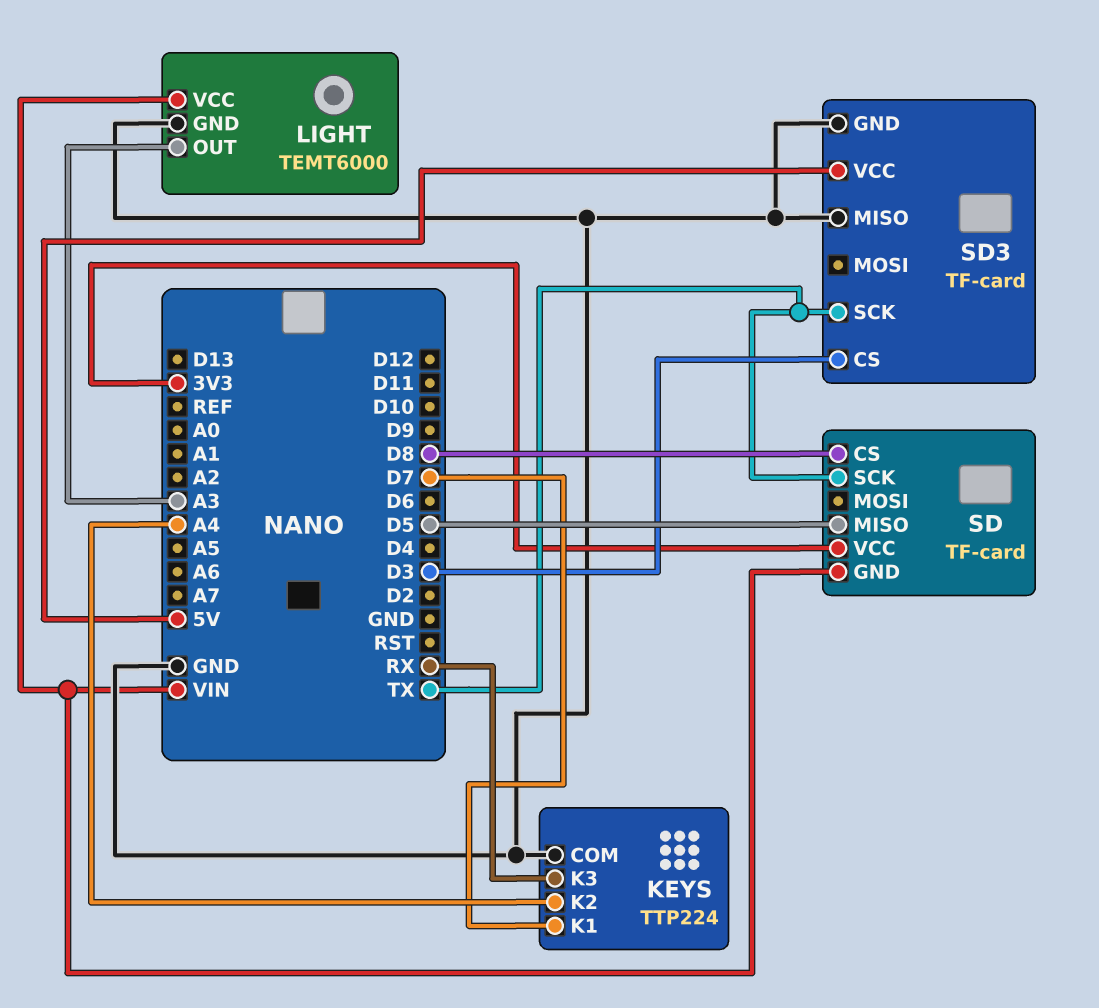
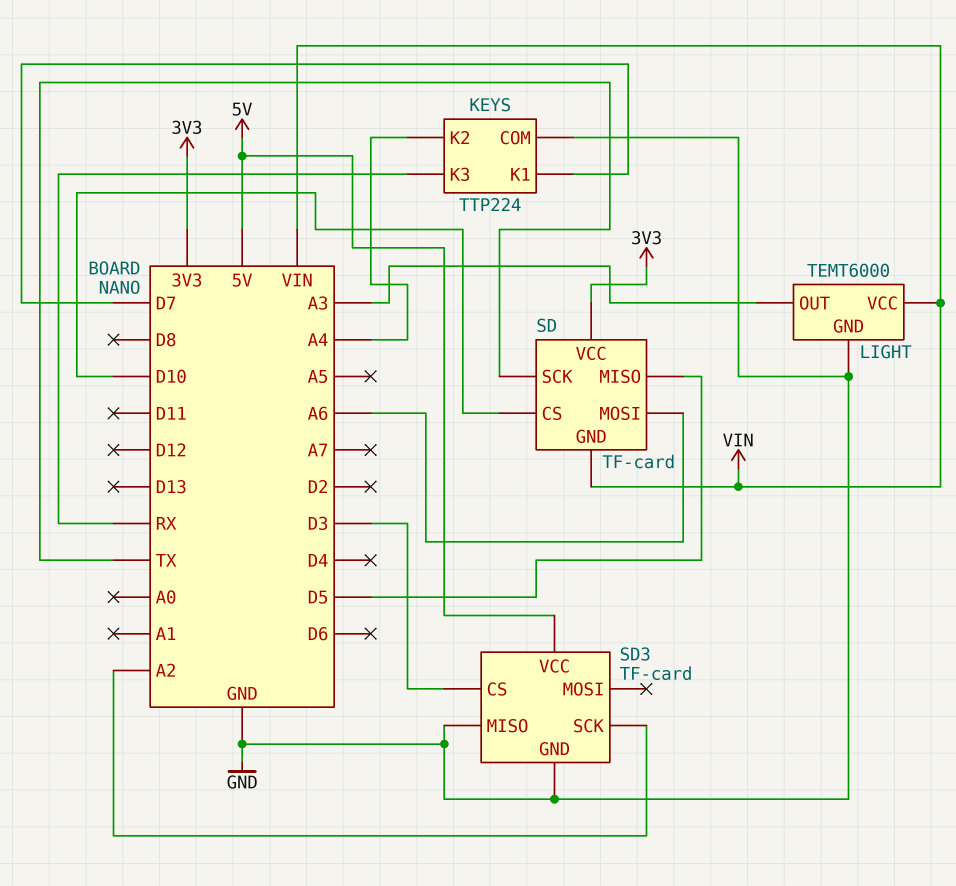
SD pin CS: D8 -> D10
SD pin MOSI: none -> A6
SD3 pin SCK: TX -> A2

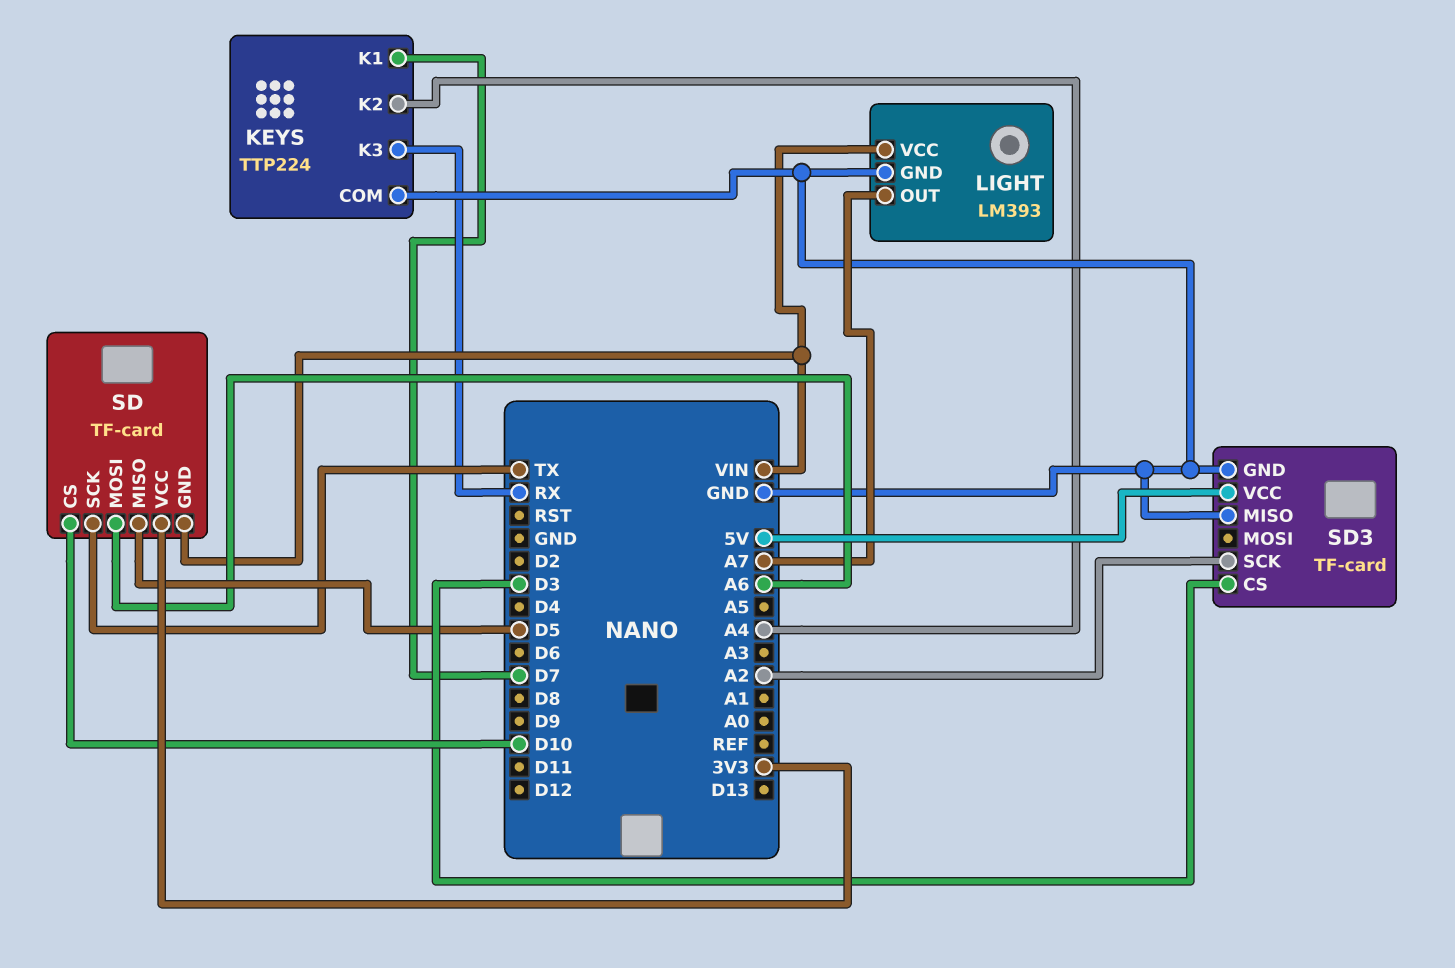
LIGHT: TEMT6000 -> LM393
LIGHT pin OUT: A3 -> A7

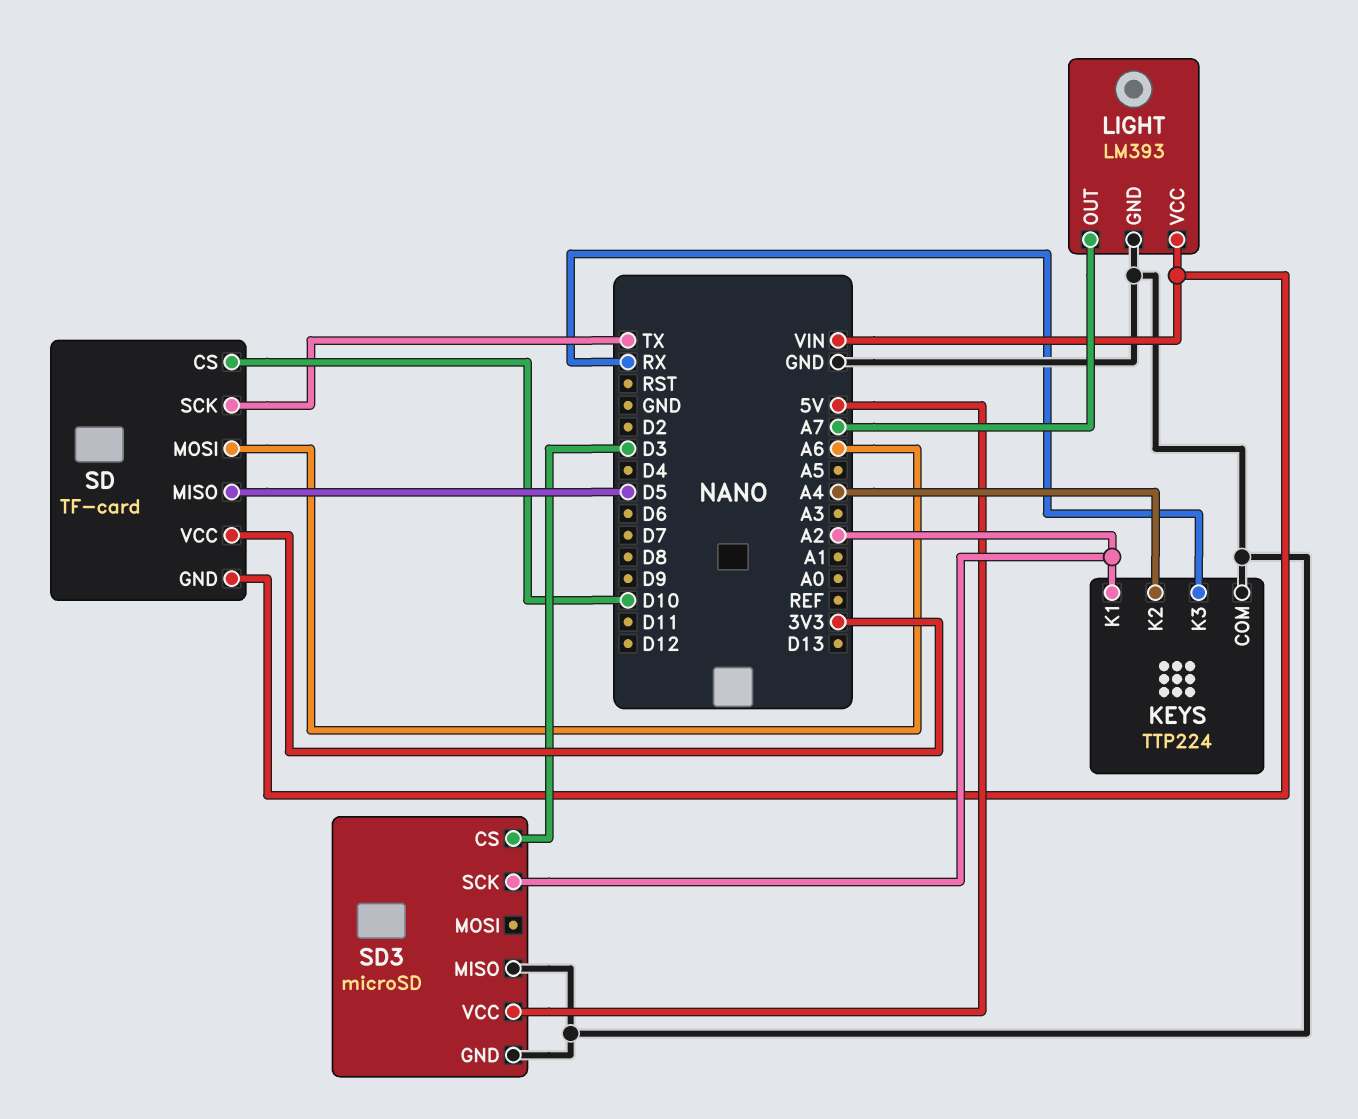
KEYS pin K1: D7 -> A2
SD3: TF-card -> microSD

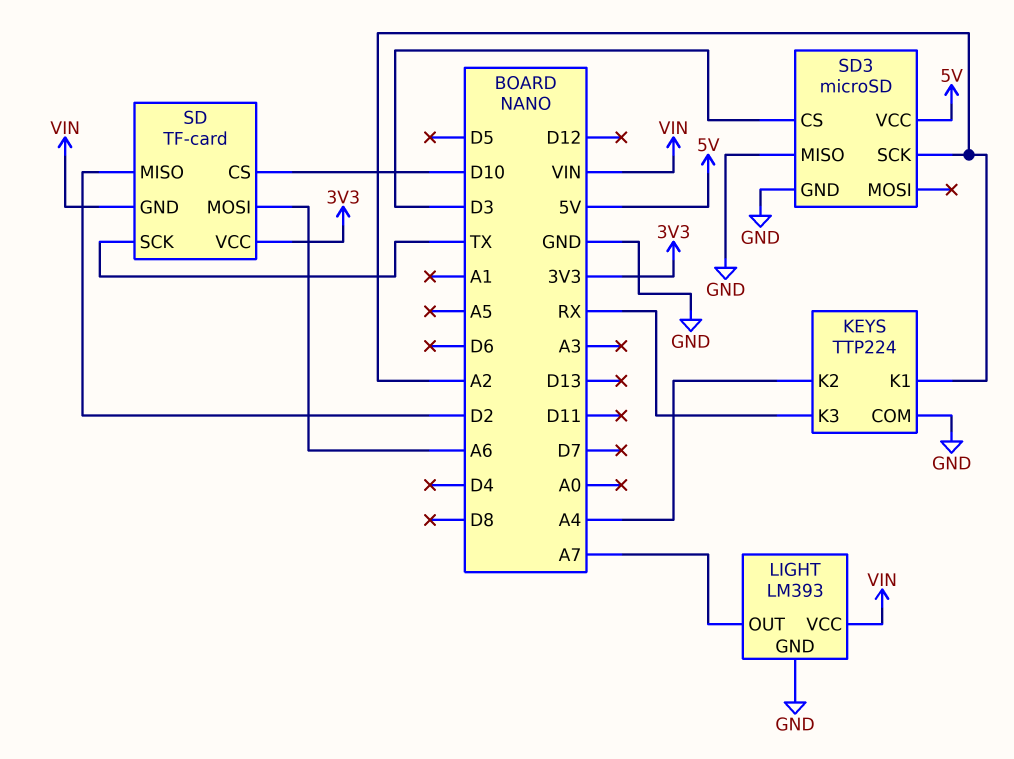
SD pin MISO: D5 -> D2

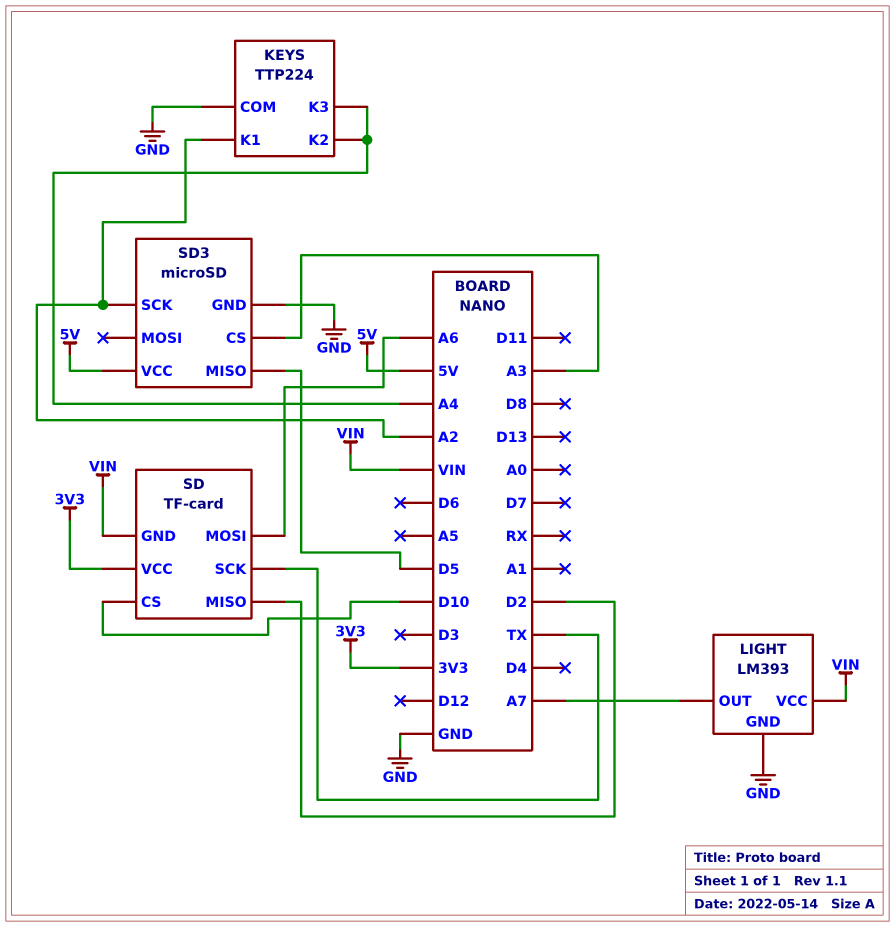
KEYS pin K3: RX -> A4
SD3 pin CS: D3 -> A3
SD3 pin MISO: GND -> D5

